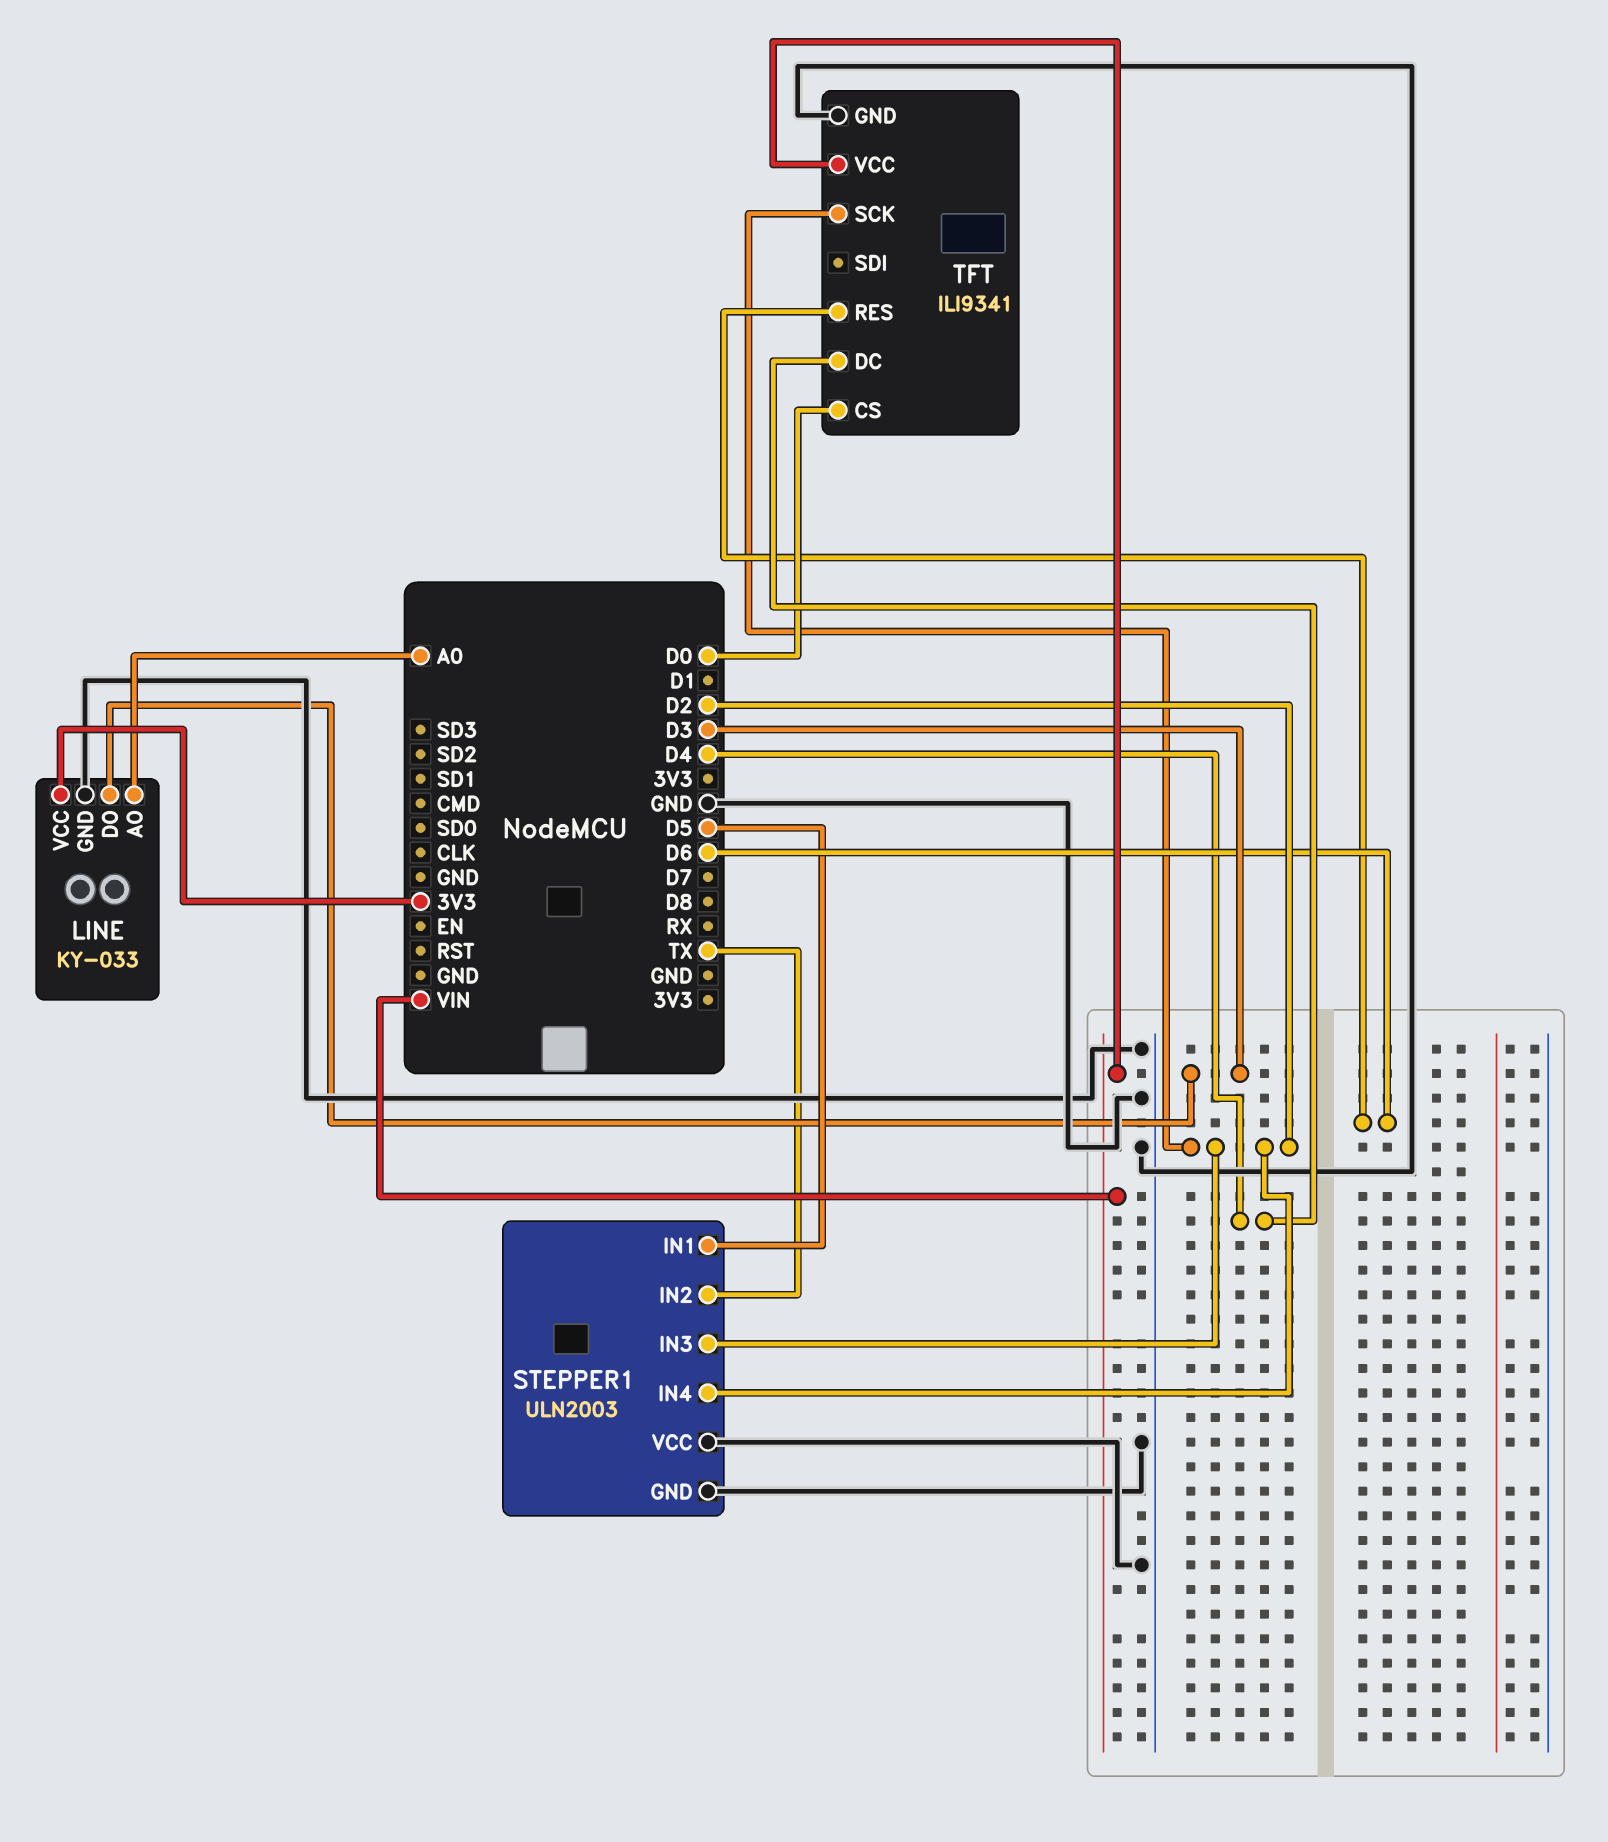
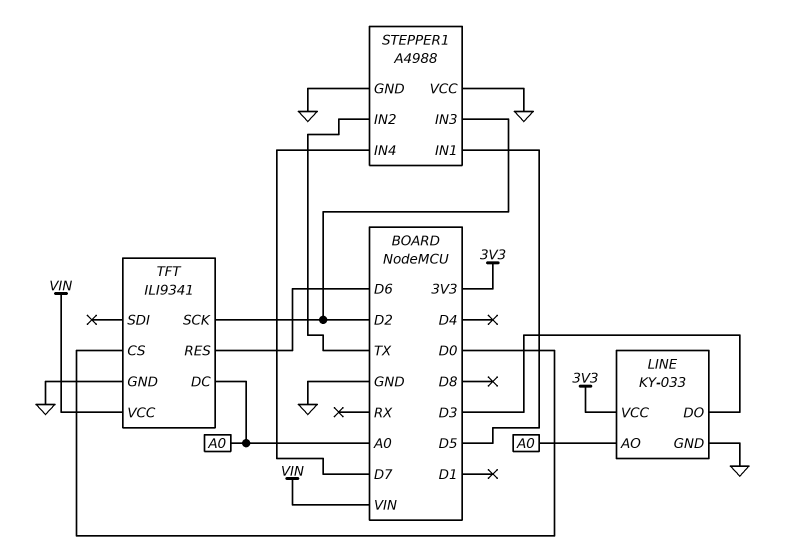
STEPPER1: ULN2003 -> A4988
STEPPER1 pin IN4: D2 -> D7
TFT pin DC: D4 -> A0

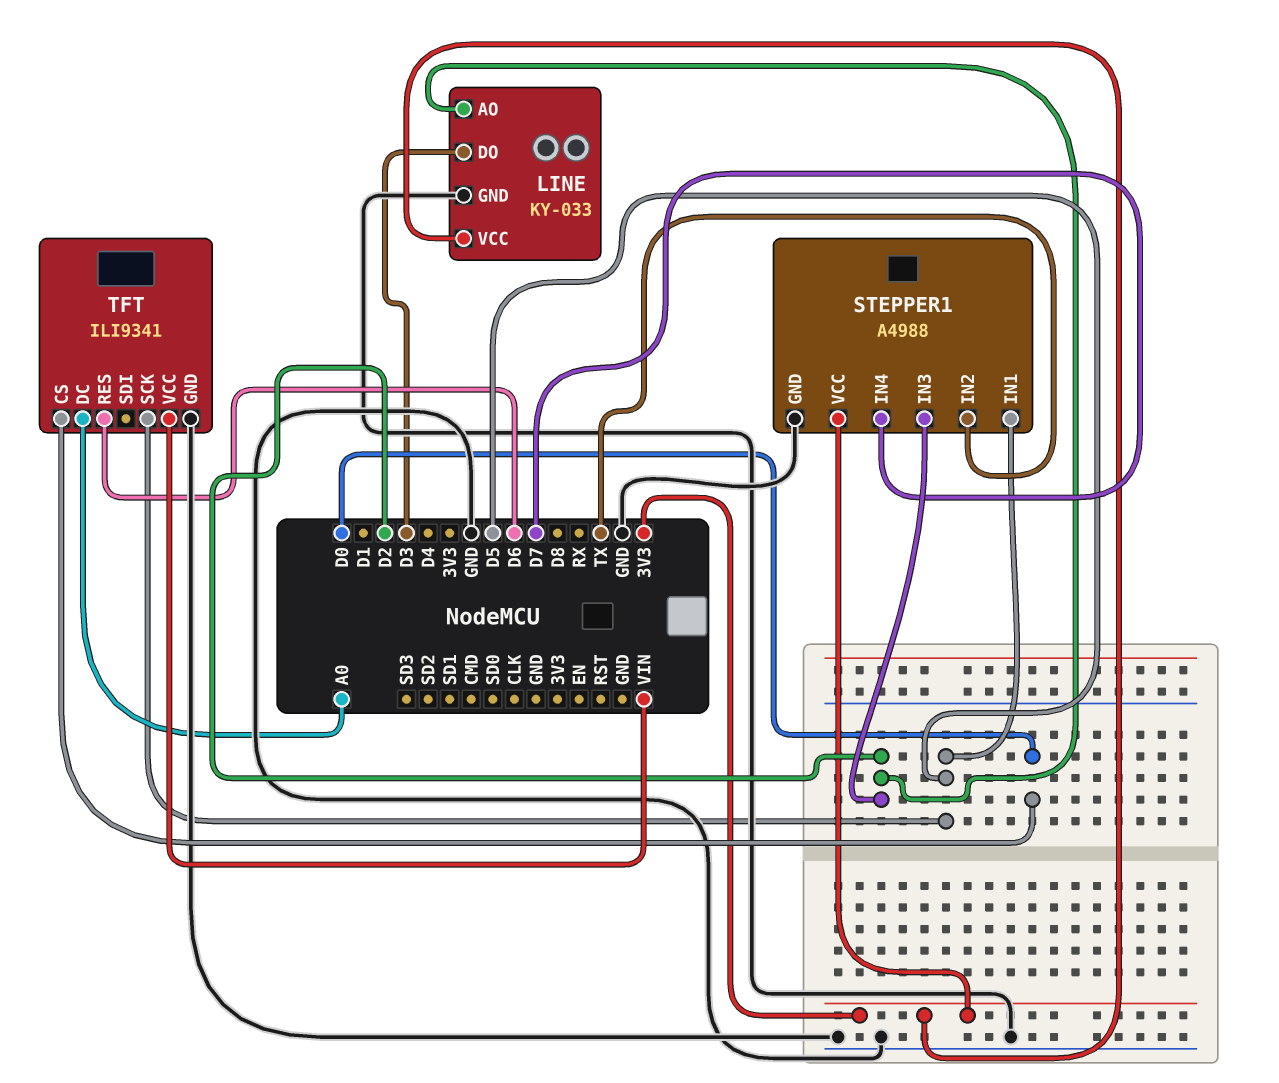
LINE pin AO: A0 -> D2
STEPPER1 pin VCC: GND -> 3V3
TFT pin SCK: D2 -> D5

